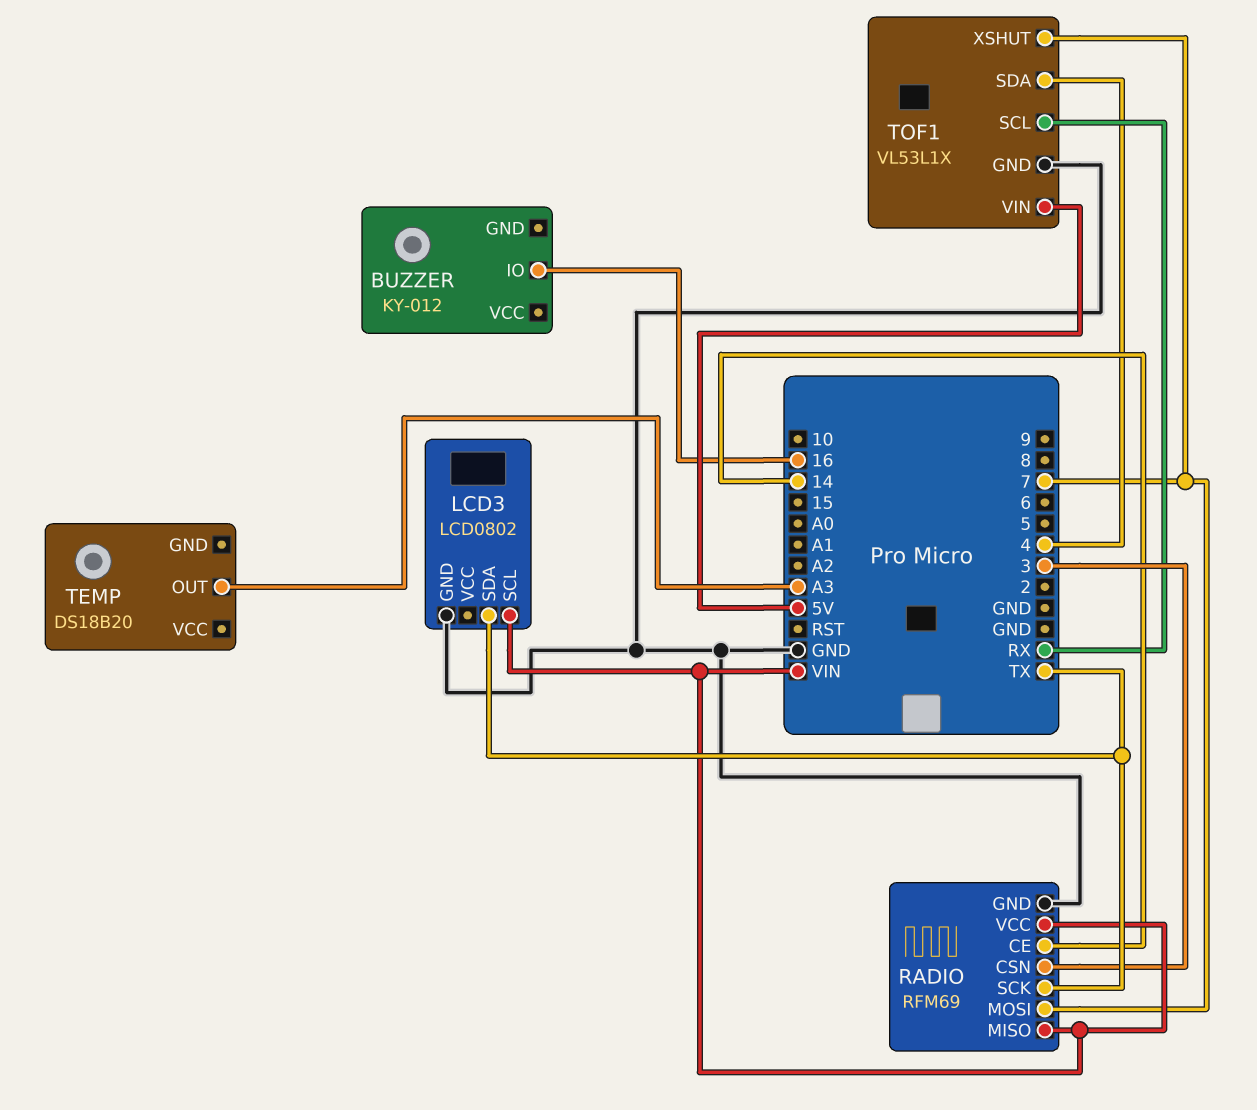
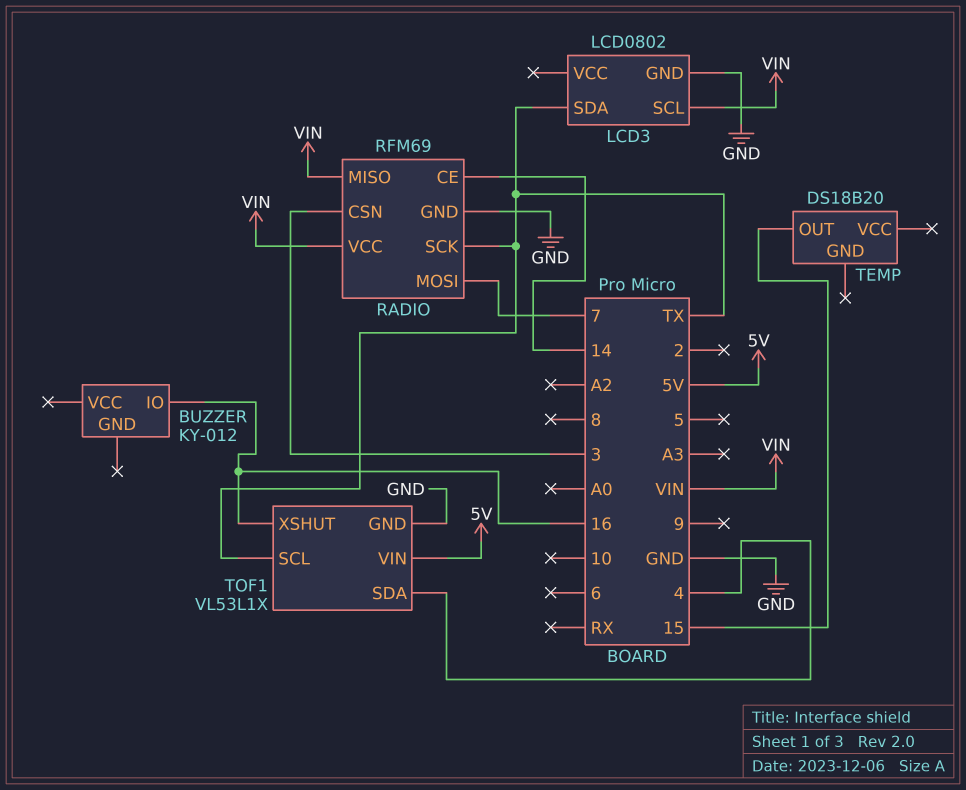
TEMP pin OUT: A3 -> 15
TOF1 pin SCL: RX -> TX
TOF1 pin XSHUT: 7 -> 16

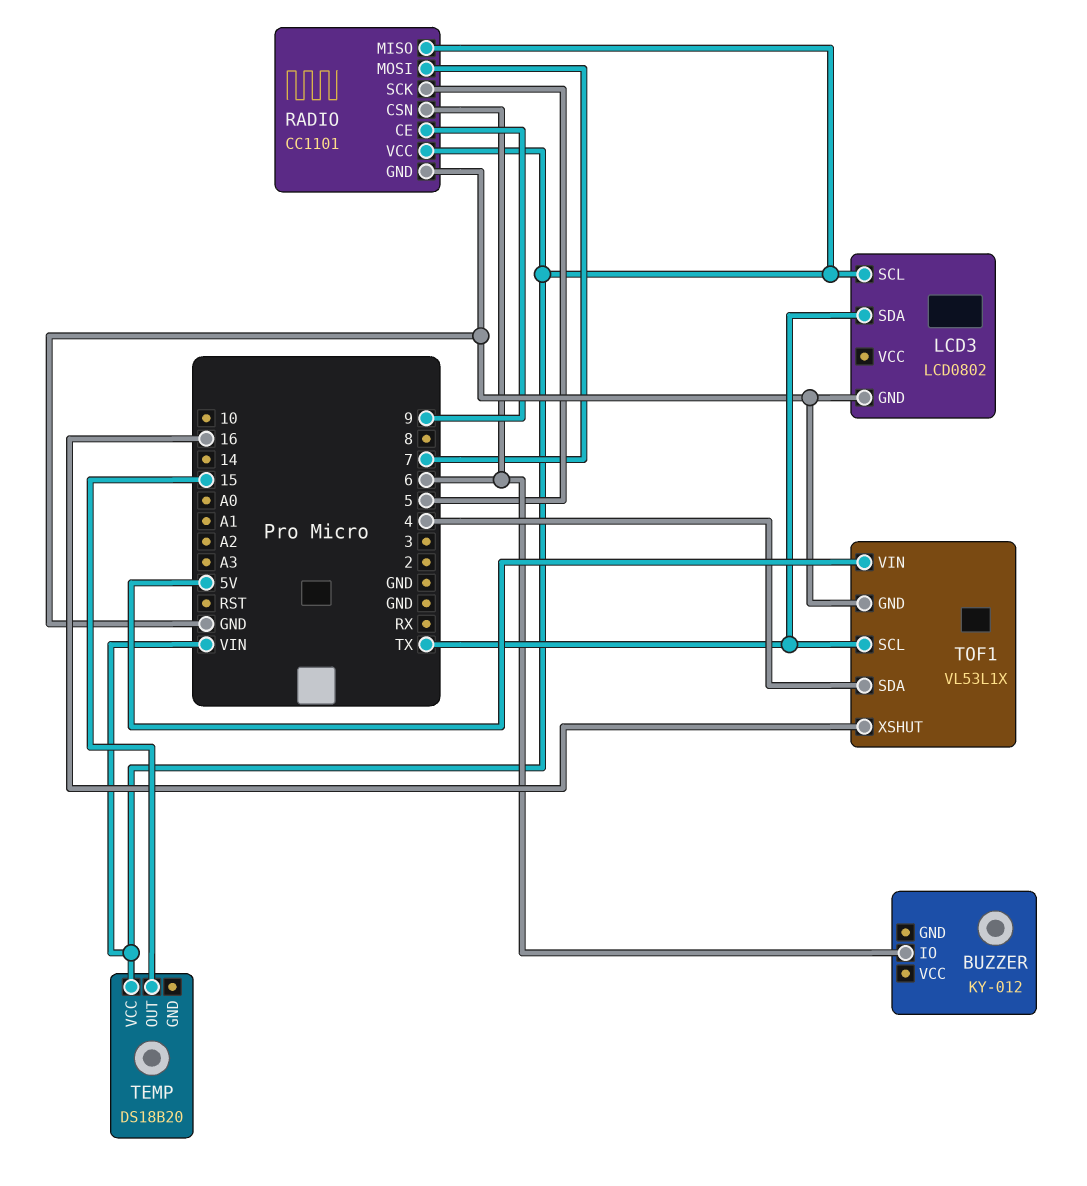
BUZZER pin IO: 16 -> 6
RADIO: RFM69 -> CC1101
RADIO pin CE: 14 -> 9
RADIO pin CSN: 3 -> 6
RADIO pin SCK: TX -> 5
TEMP pin VCC: none -> VIN

